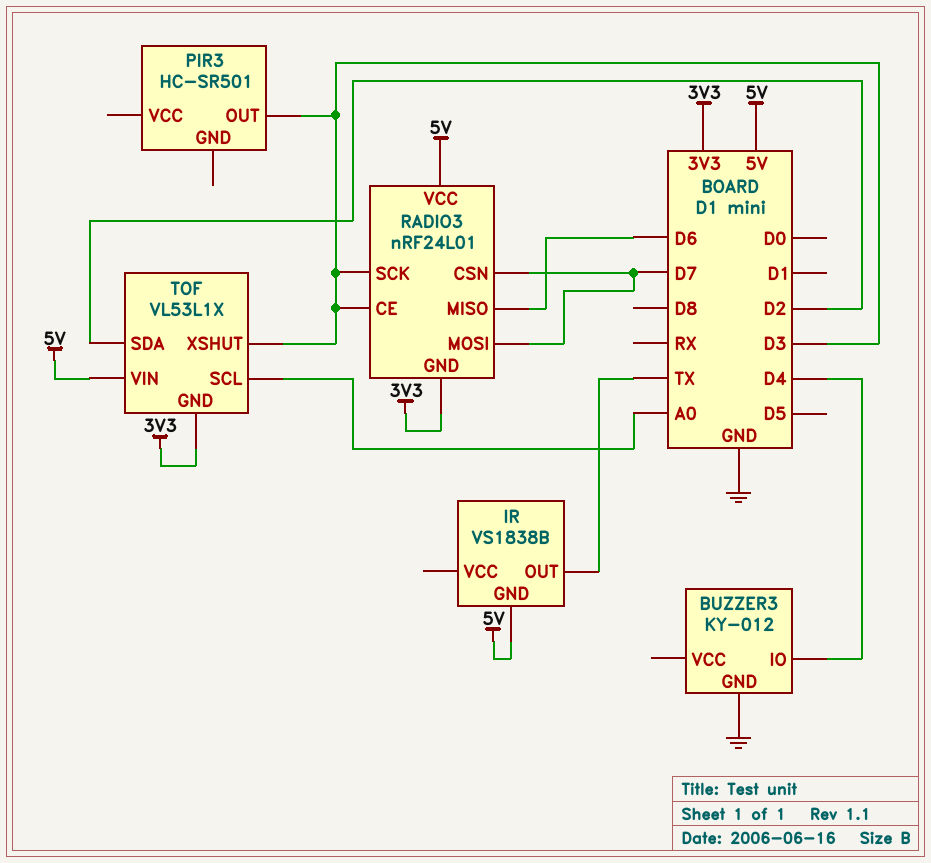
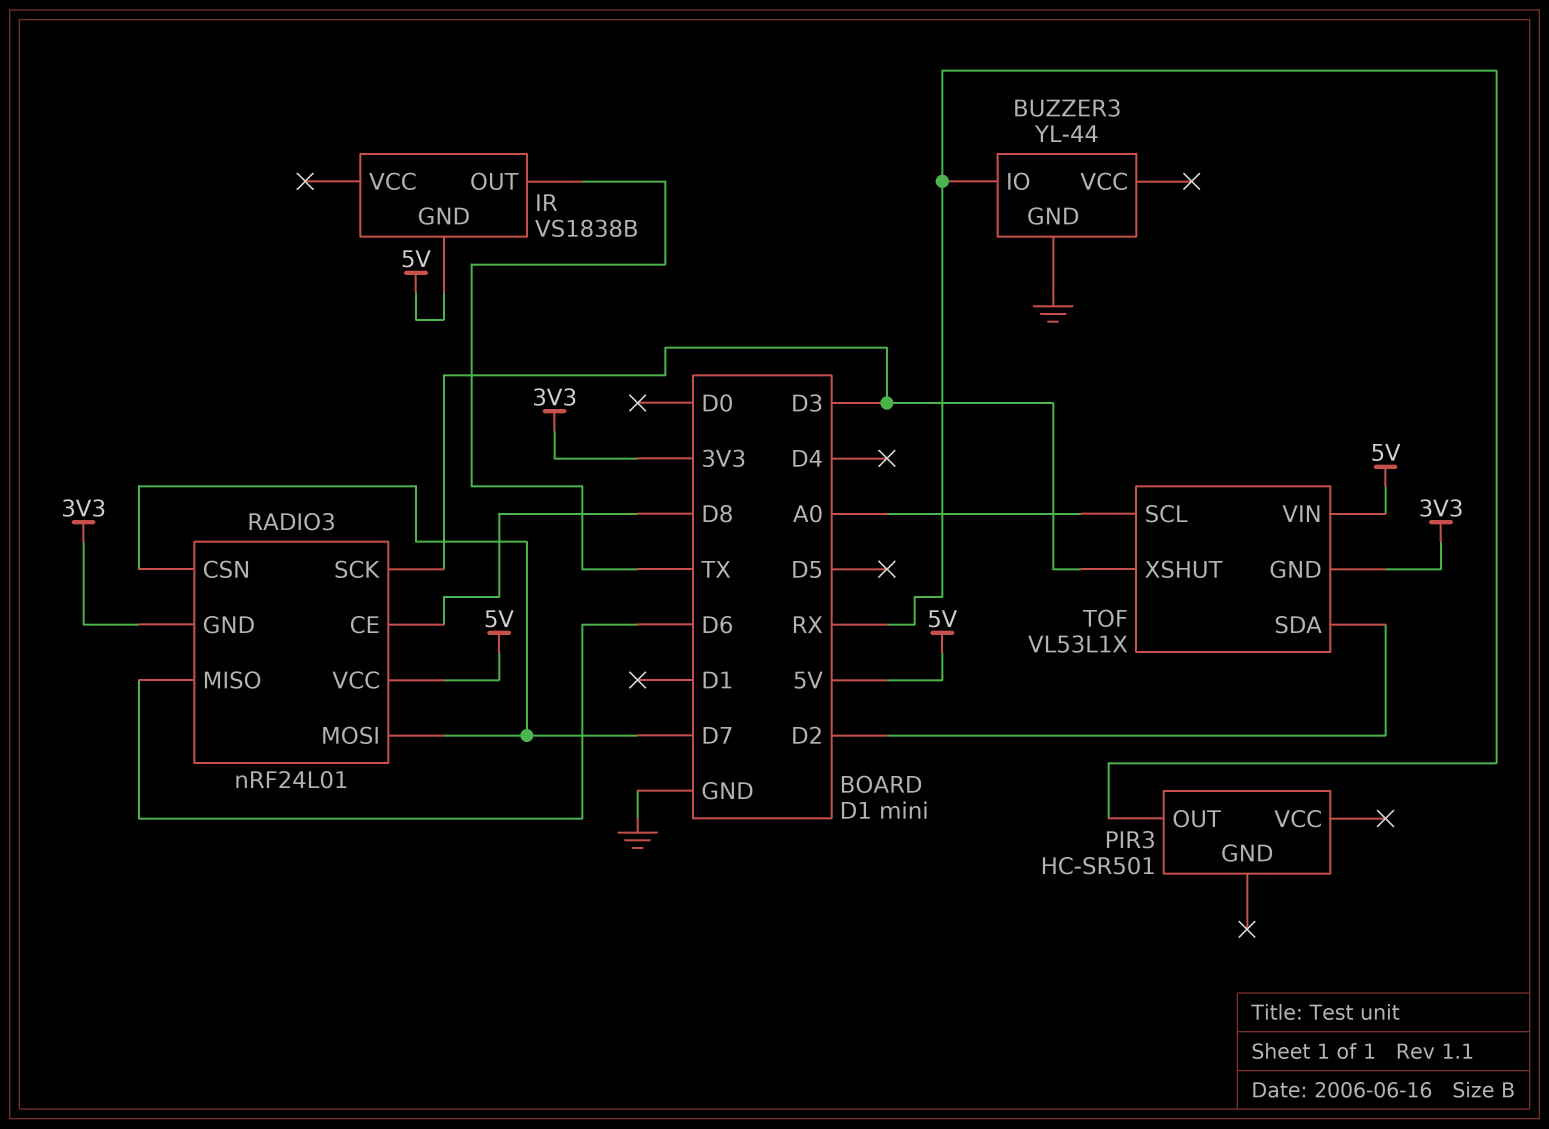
BUZZER3: KY-012 -> YL-44
BUZZER3 pin IO: D4 -> RX
PIR3 pin OUT: D3 -> RX
RADIO3 pin CE: D3 -> D8

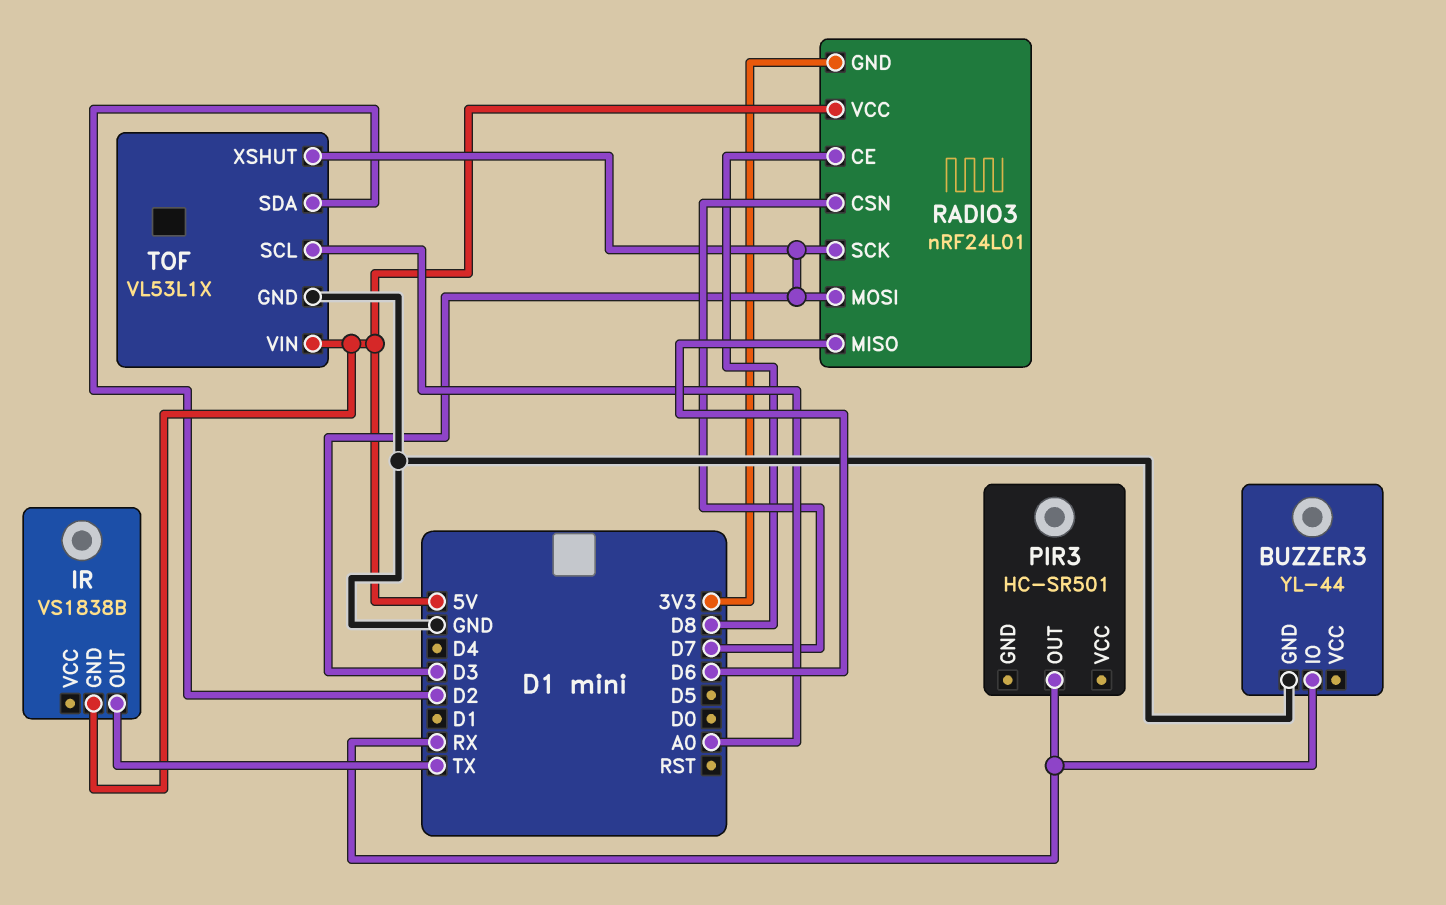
RADIO3 pin MOSI: D7 -> D3
TOF pin GND: 3V3 -> GND

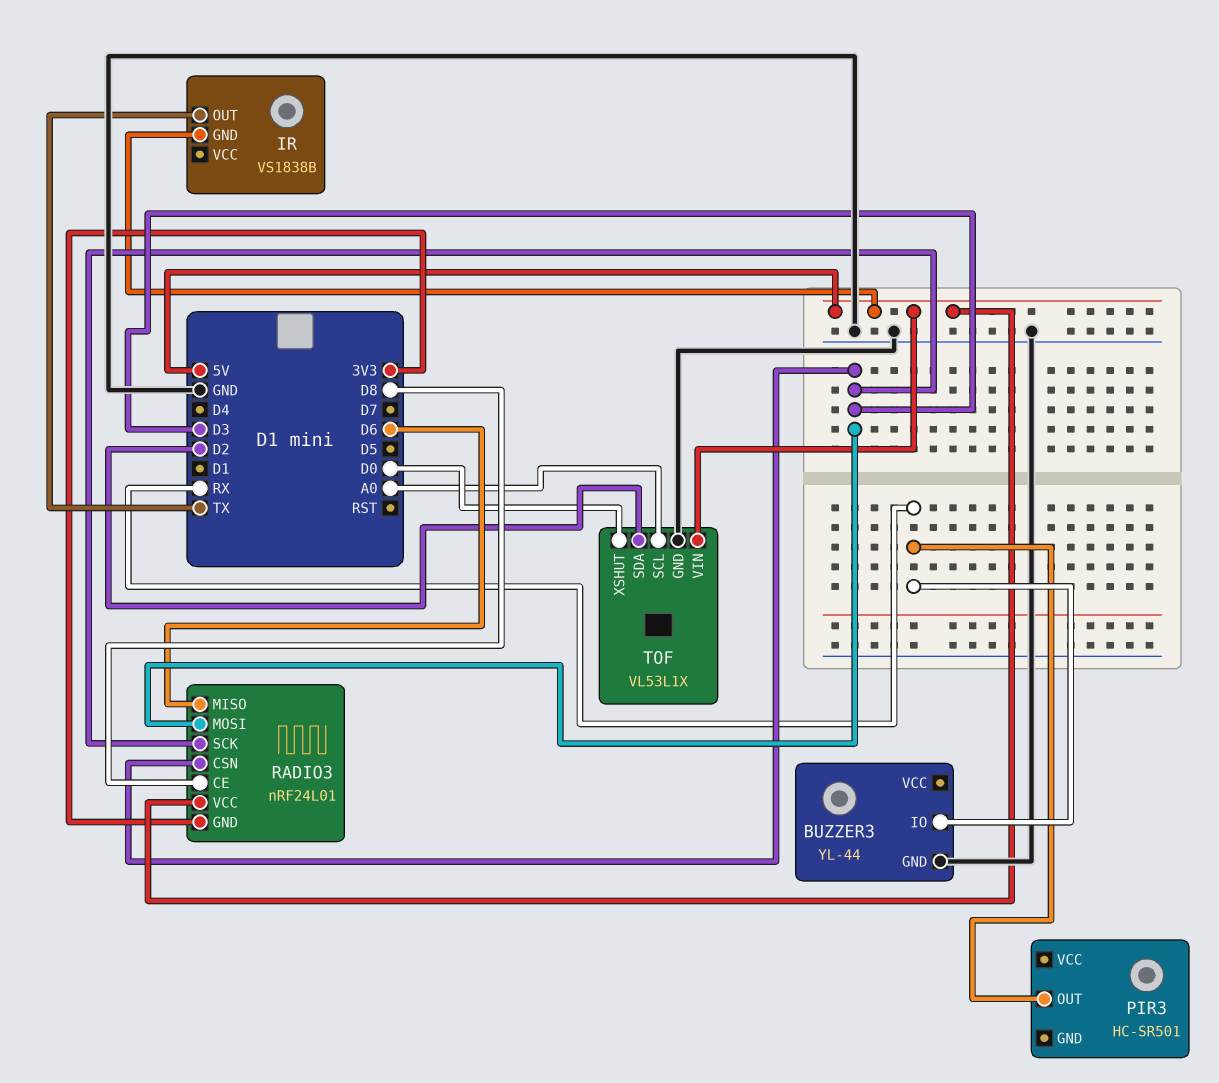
RADIO3 pin CSN: D7 -> D3
TOF pin XSHUT: D3 -> D0

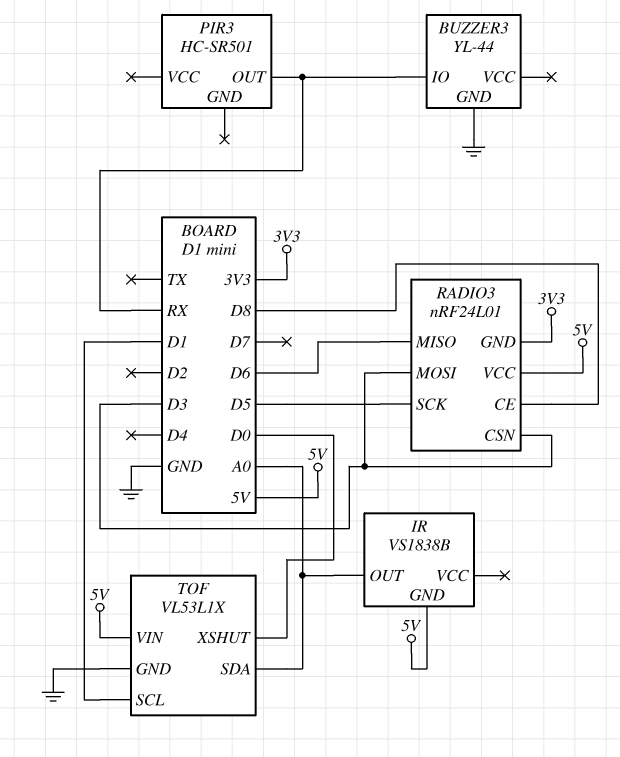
IR pin OUT: TX -> A0
RADIO3 pin SCK: D3 -> D5
TOF pin SCL: A0 -> D1
TOF pin SDA: D2 -> A0

